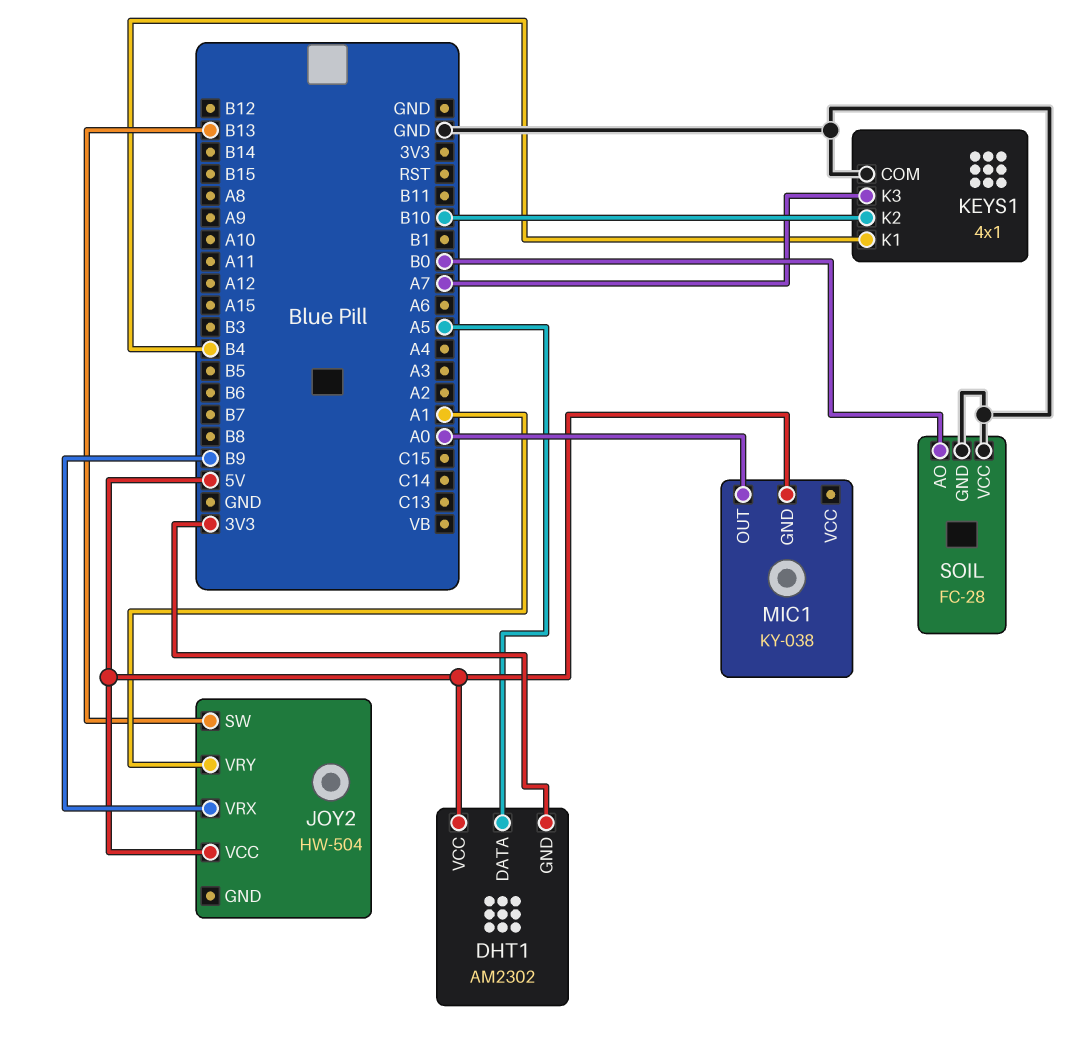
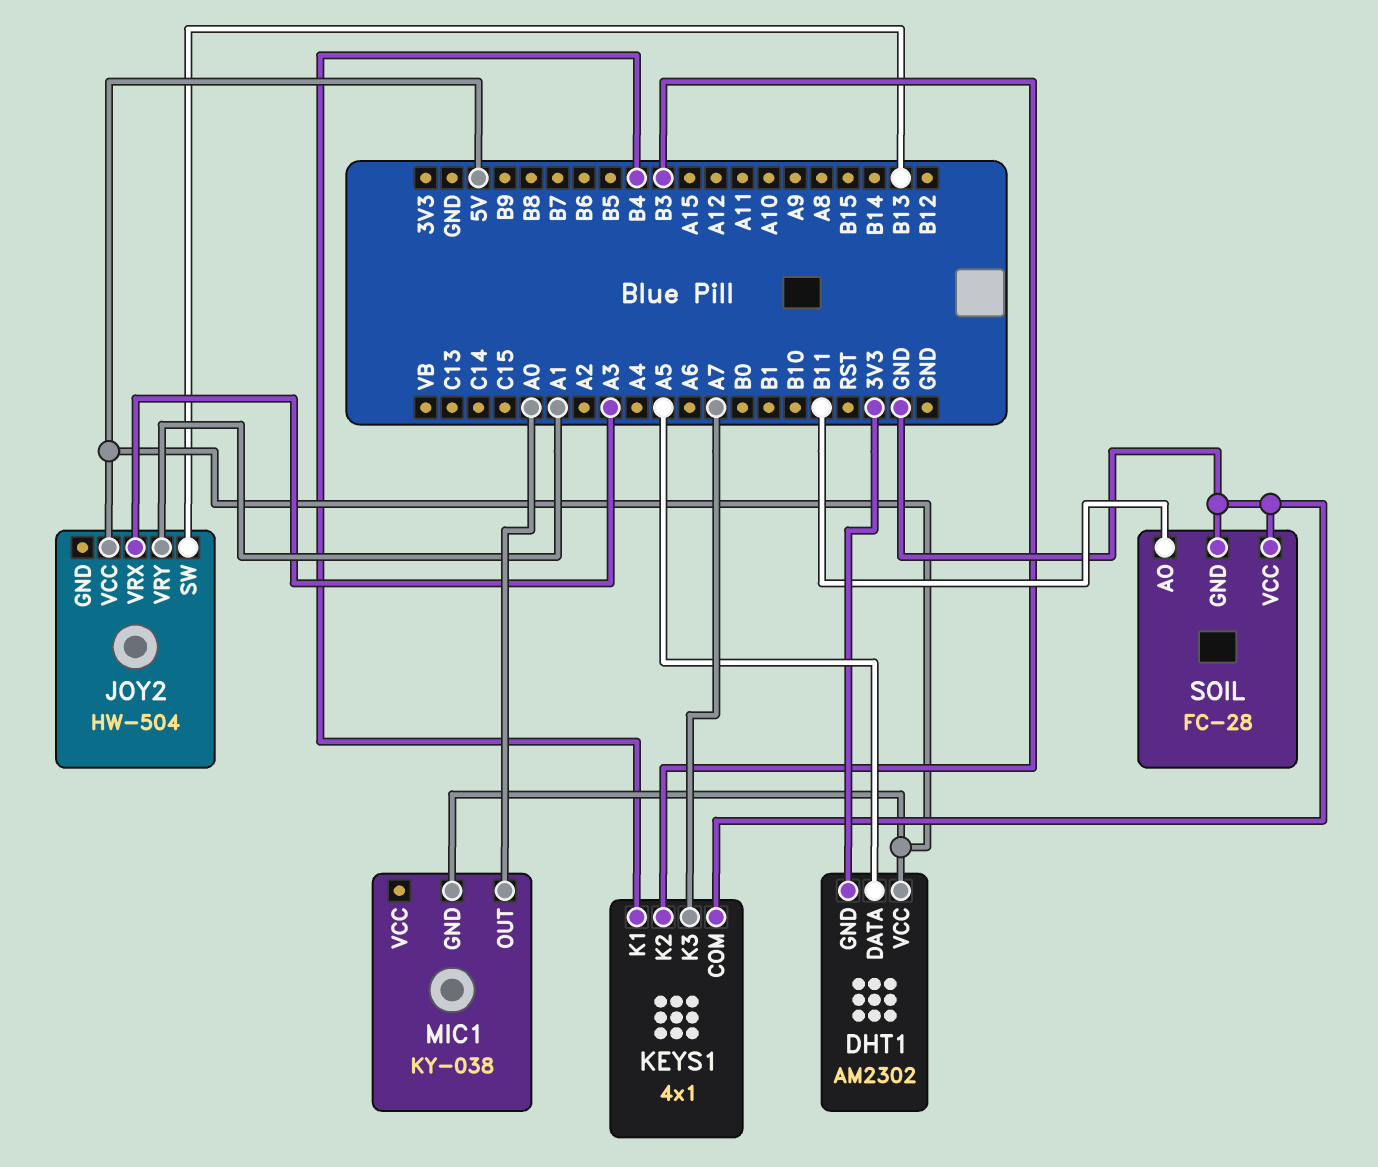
JOY2 pin VRX: B9 -> A3
KEYS1 pin K2: B10 -> B3
SOIL pin AO: B0 -> B11

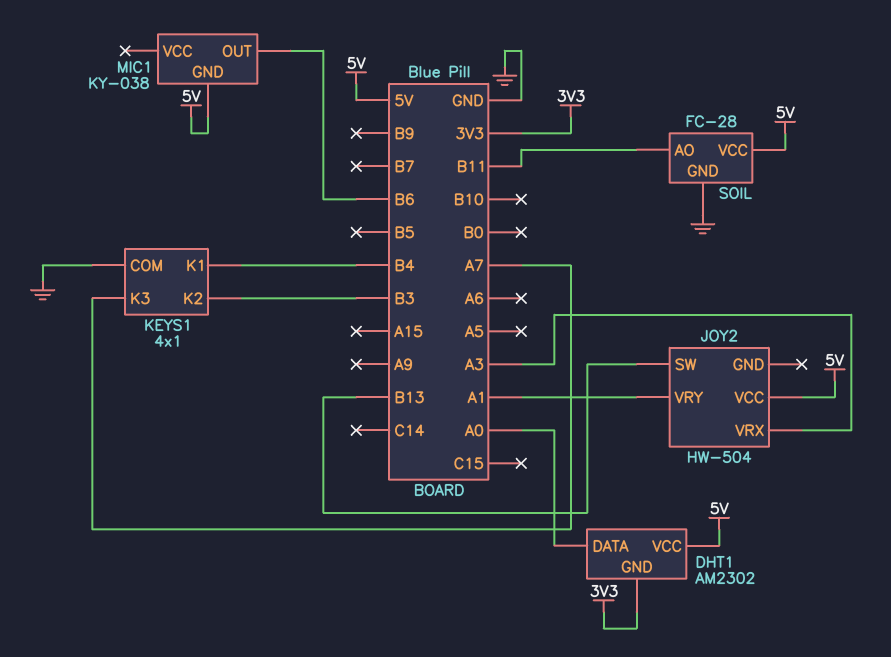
DHT1 pin DATA: A5 -> A0
MIC1 pin OUT: A0 -> B6
SOIL pin VCC: GND -> 5V

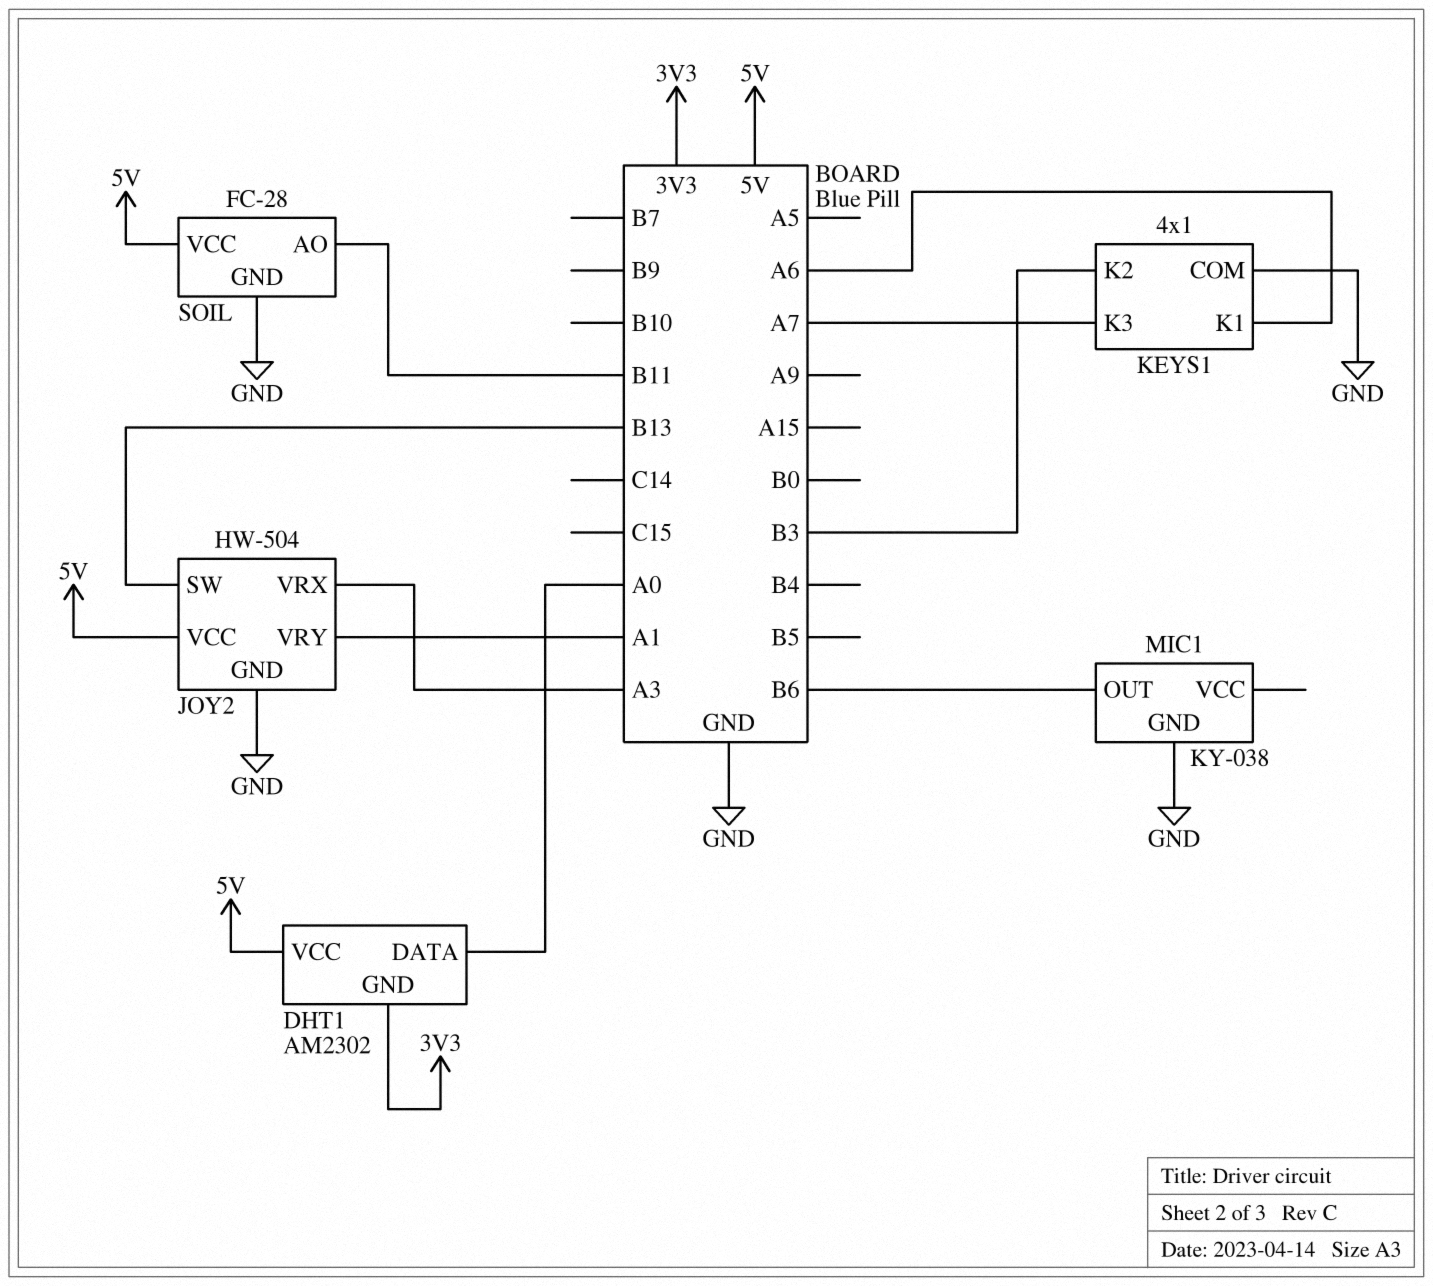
JOY2 pin GND: none -> GND
KEYS1 pin K1: B4 -> A6
MIC1 pin GND: 5V -> GND

